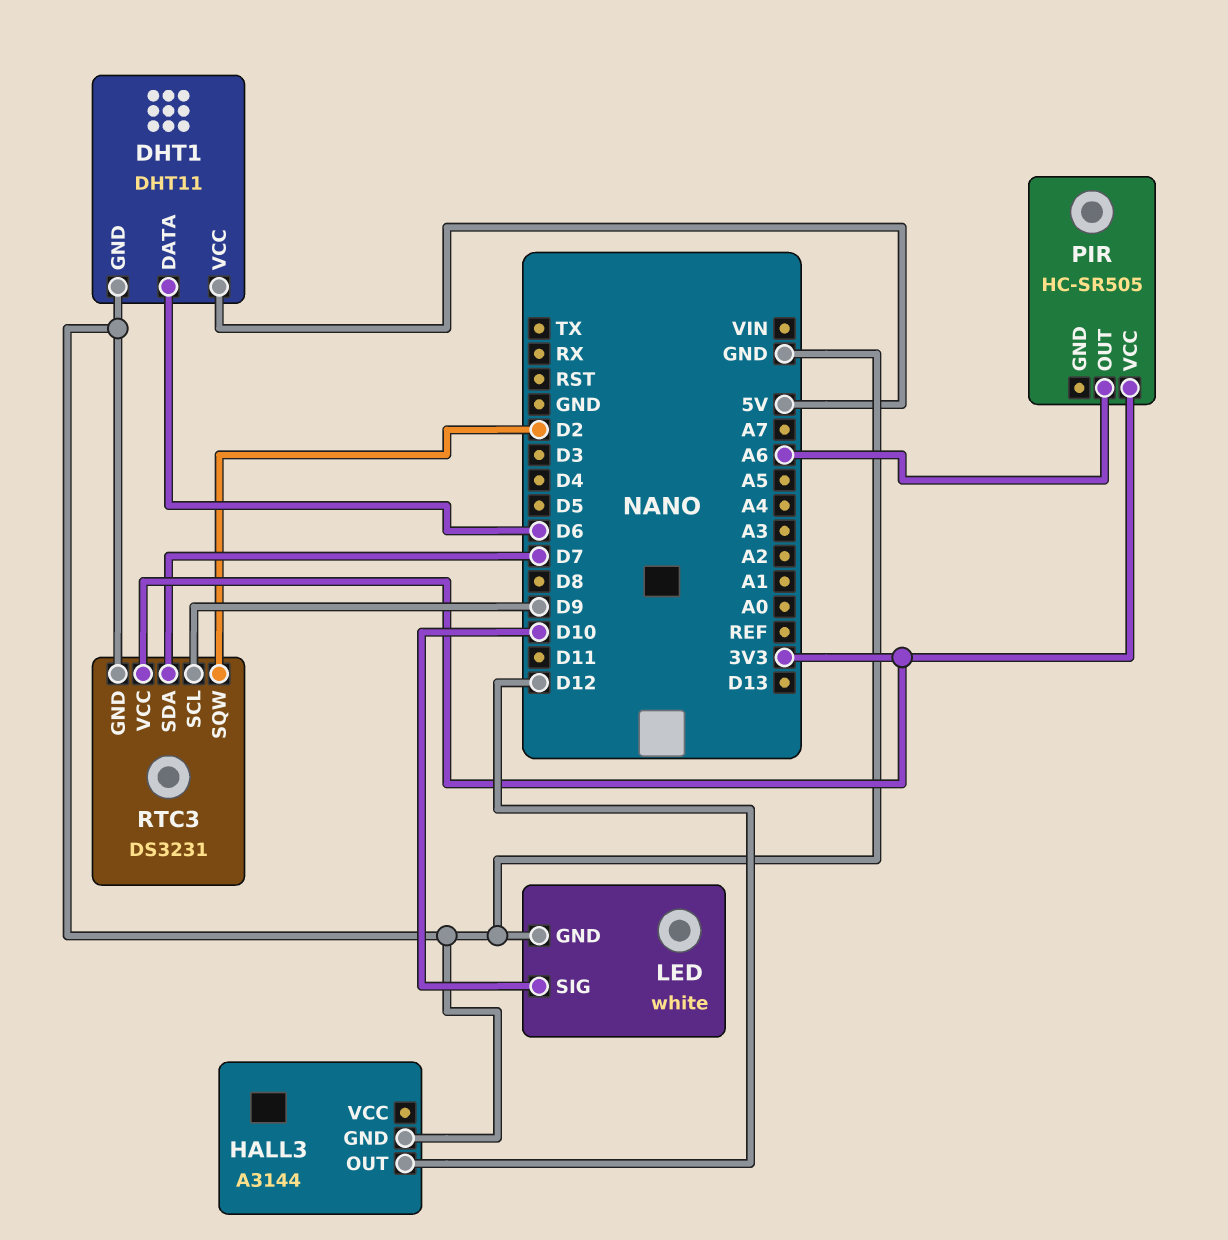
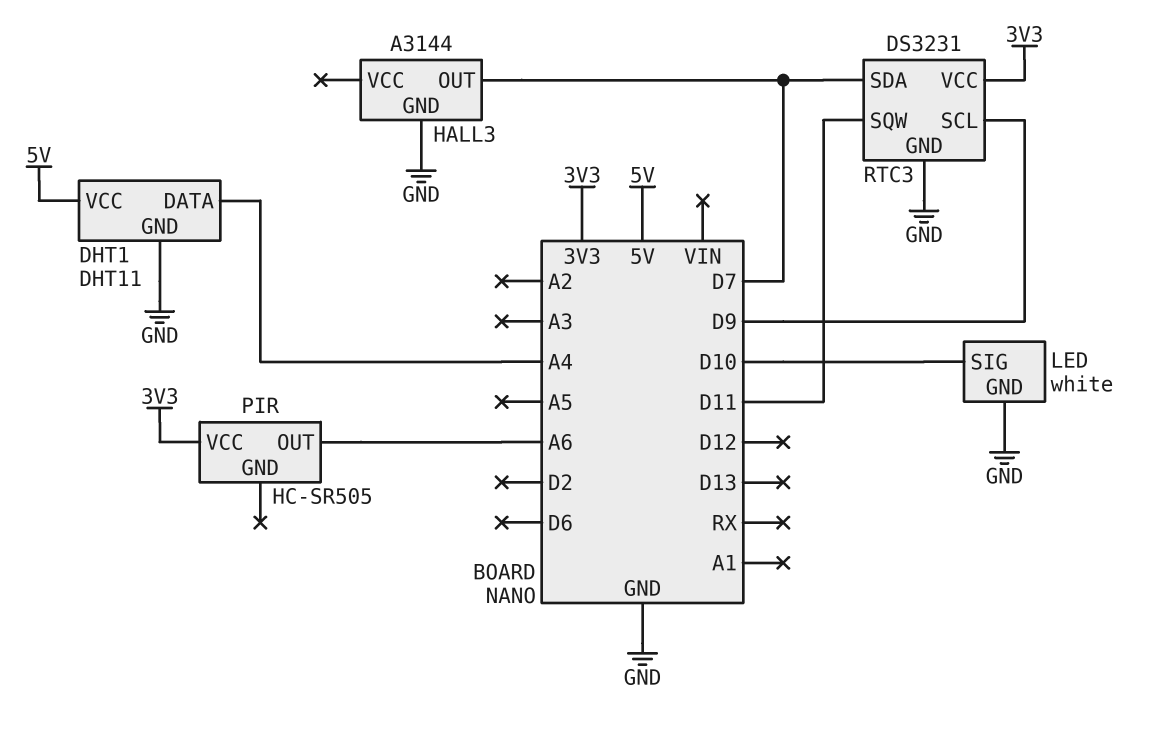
DHT1 pin DATA: D6 -> A4
HALL3 pin OUT: D12 -> D7
RTC3 pin SQW: D2 -> D11

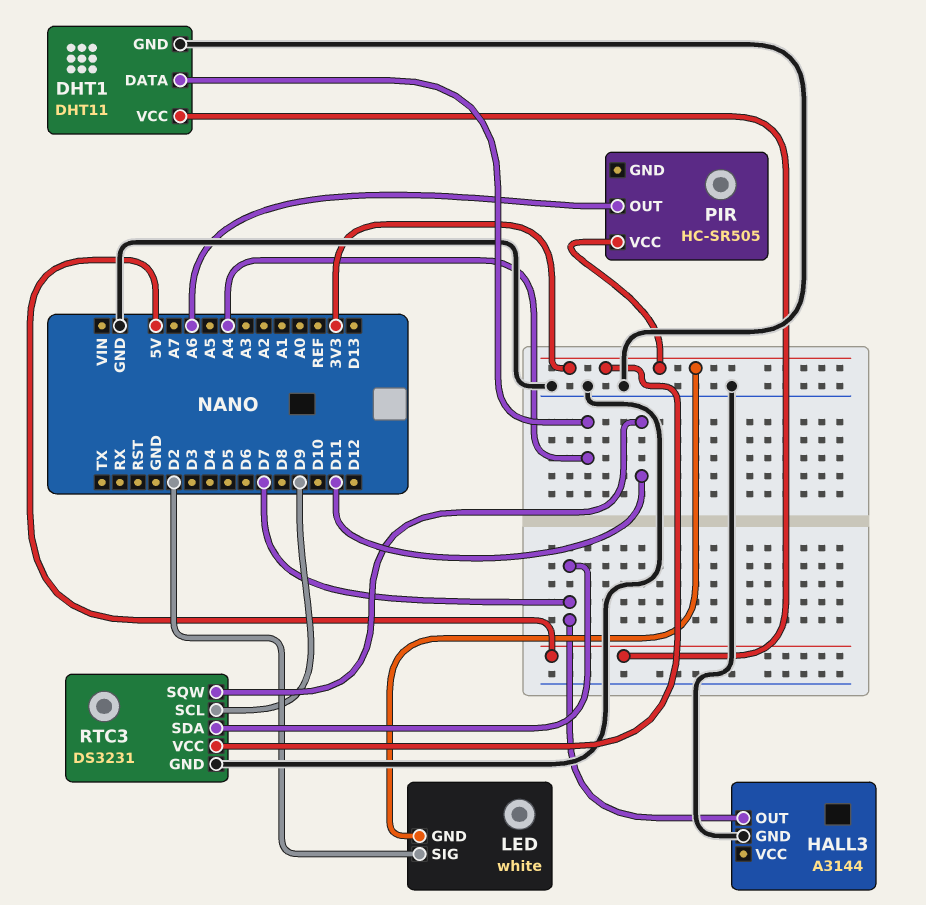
LED pin GND: GND -> 3V3
LED pin SIG: D10 -> D2

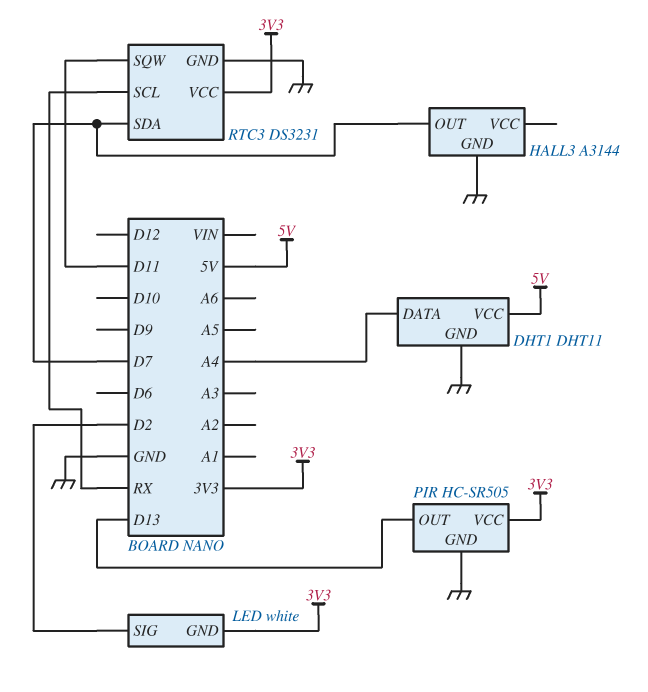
PIR pin GND: none -> GND
PIR pin OUT: A6 -> D13
RTC3 pin SCL: D9 -> RX

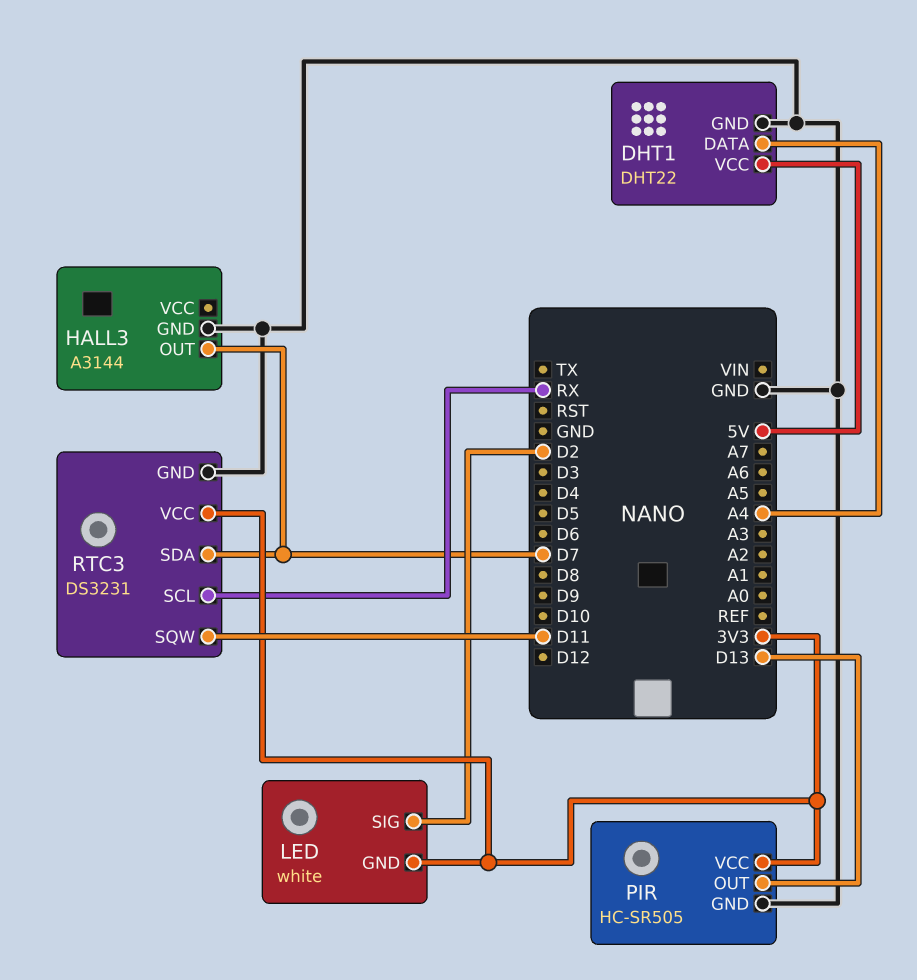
DHT1: DHT11 -> DHT22

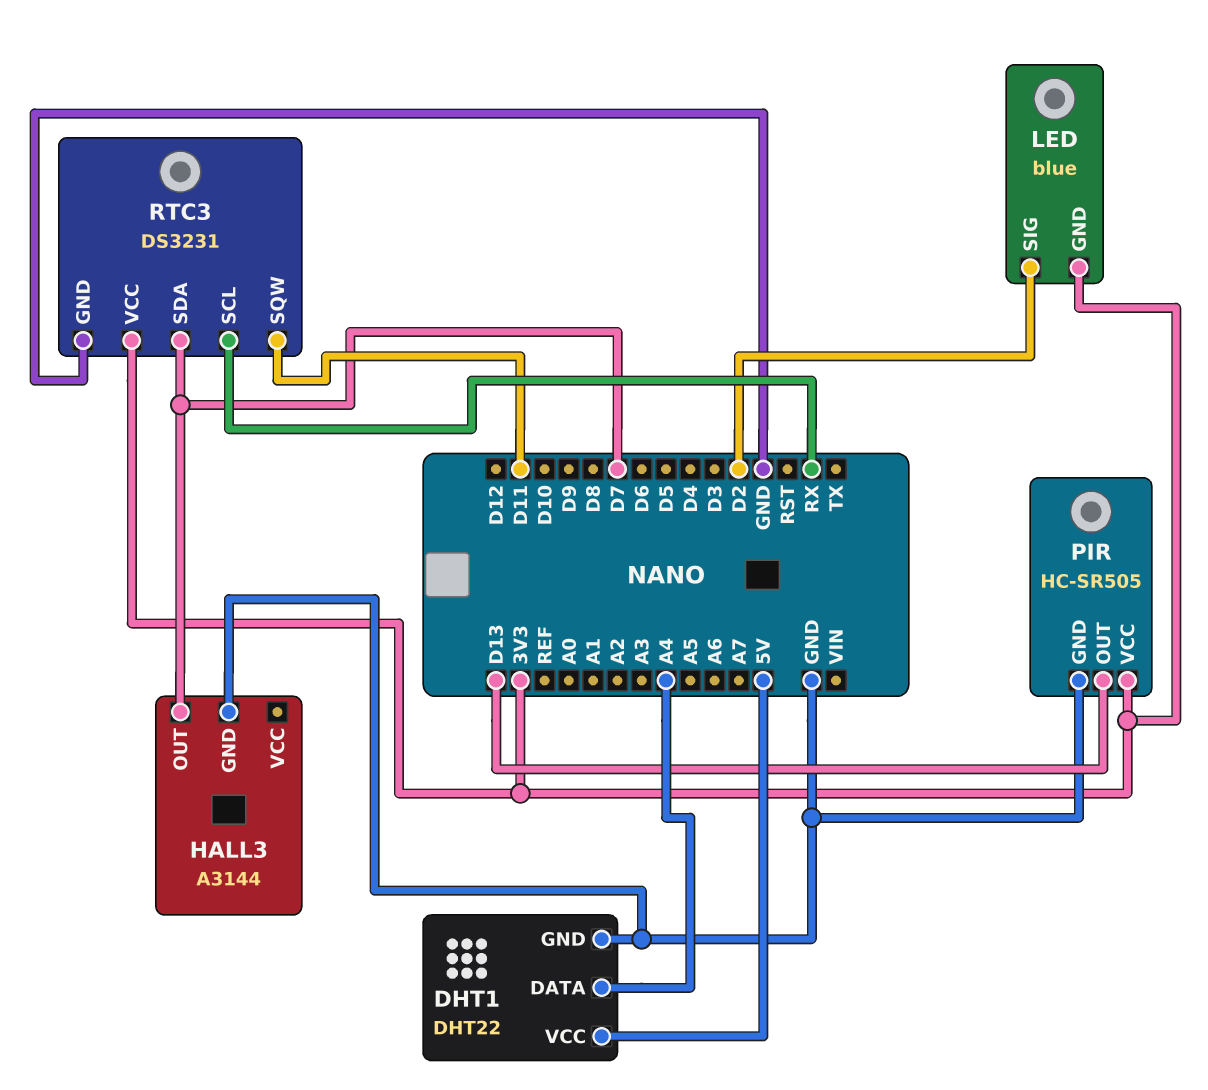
LED: white -> blue

